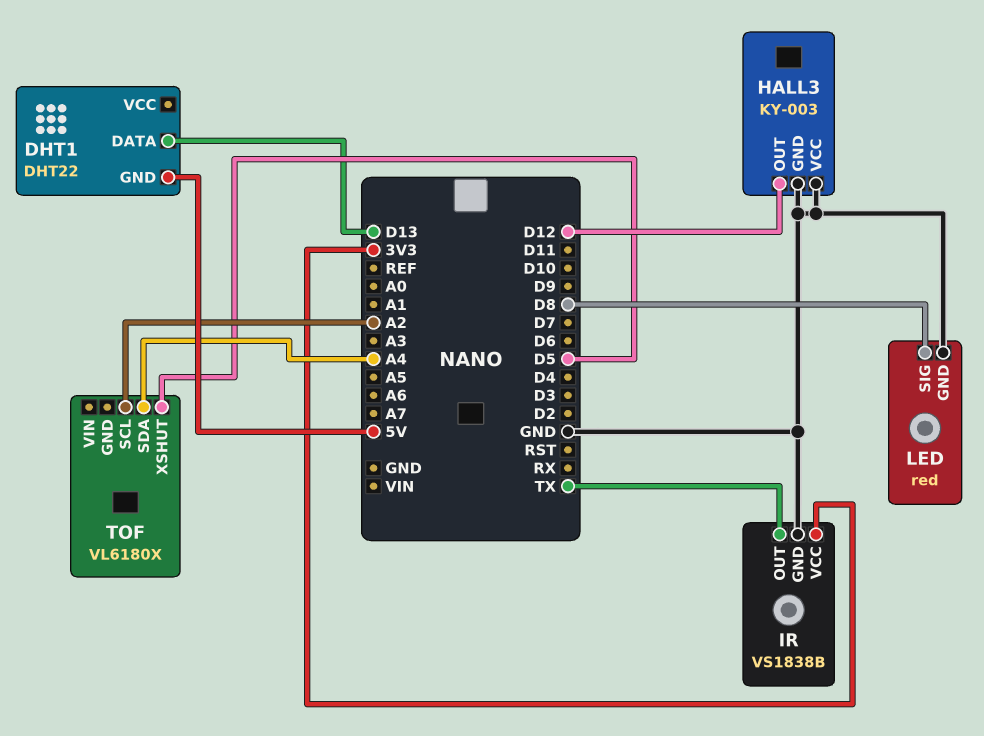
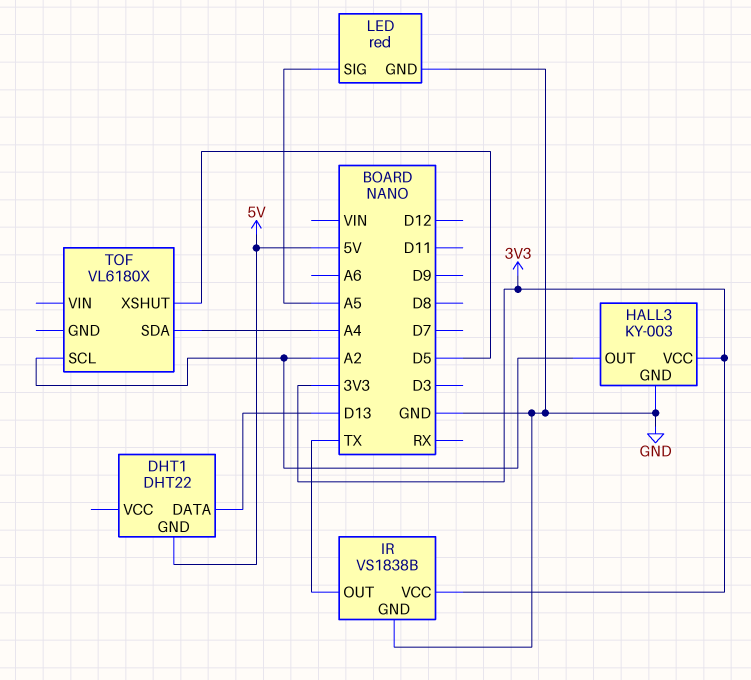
HALL3 pin OUT: D12 -> A2
HALL3 pin VCC: GND -> 3V3
LED pin SIG: D8 -> A5

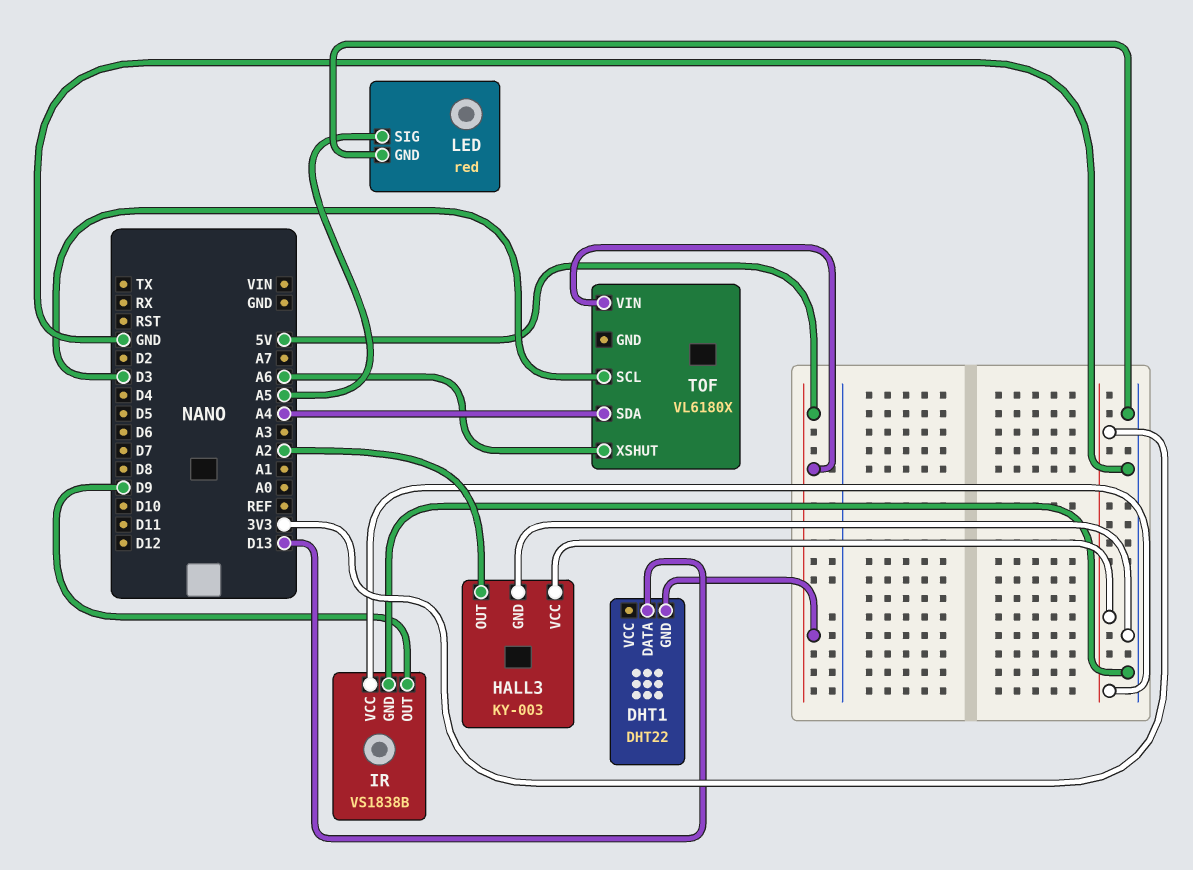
IR pin OUT: TX -> D9
TOF pin SCL: A2 -> D3
TOF pin VIN: none -> 5V
TOF pin XSHUT: D5 -> A6

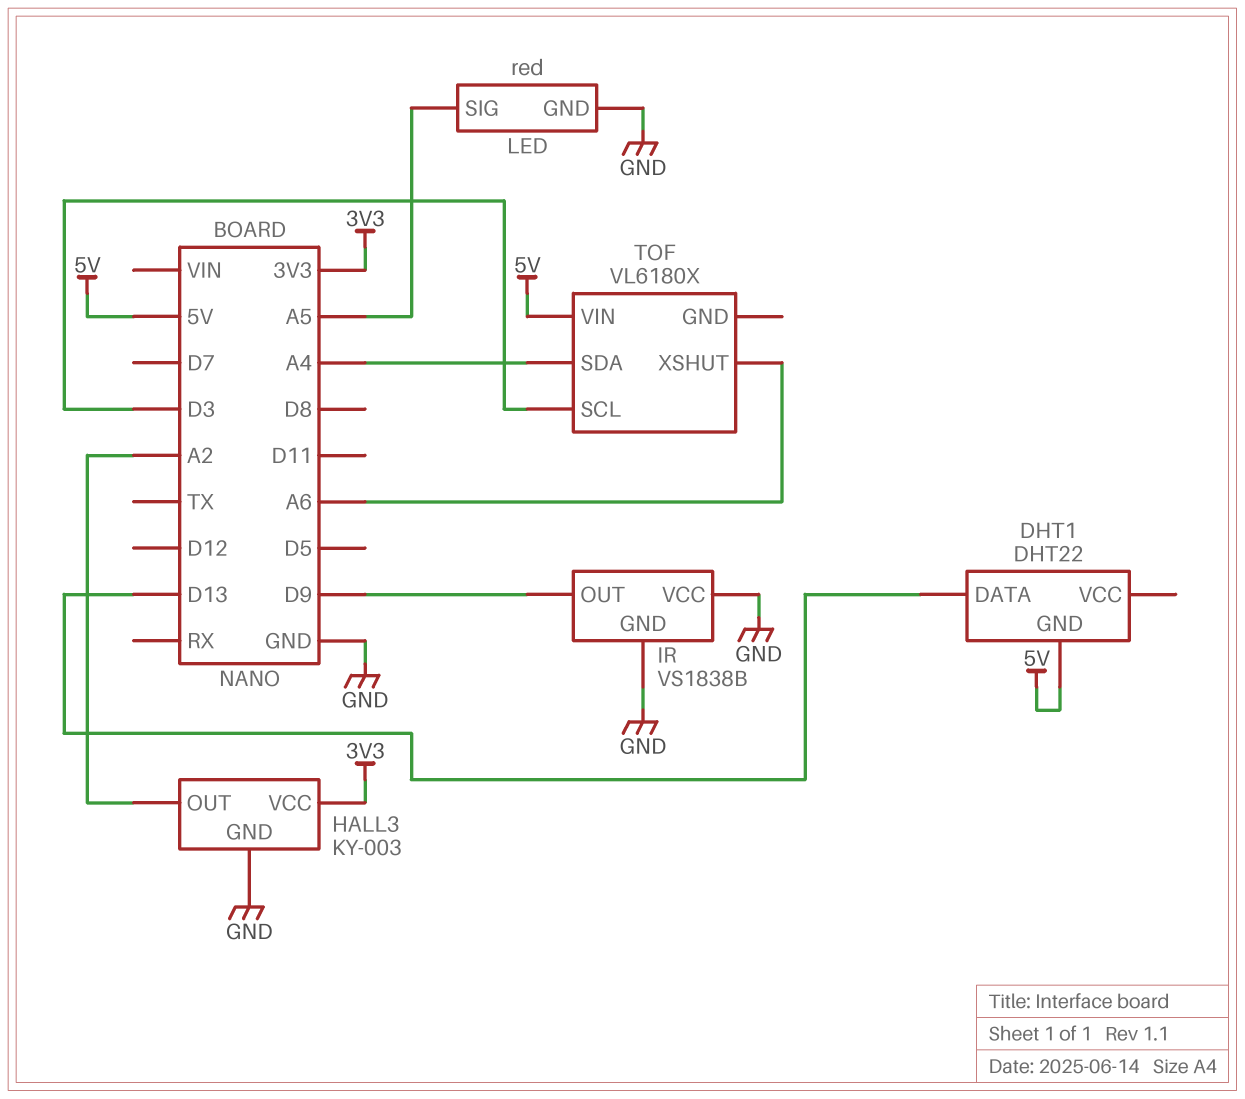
IR pin VCC: 3V3 -> GND

